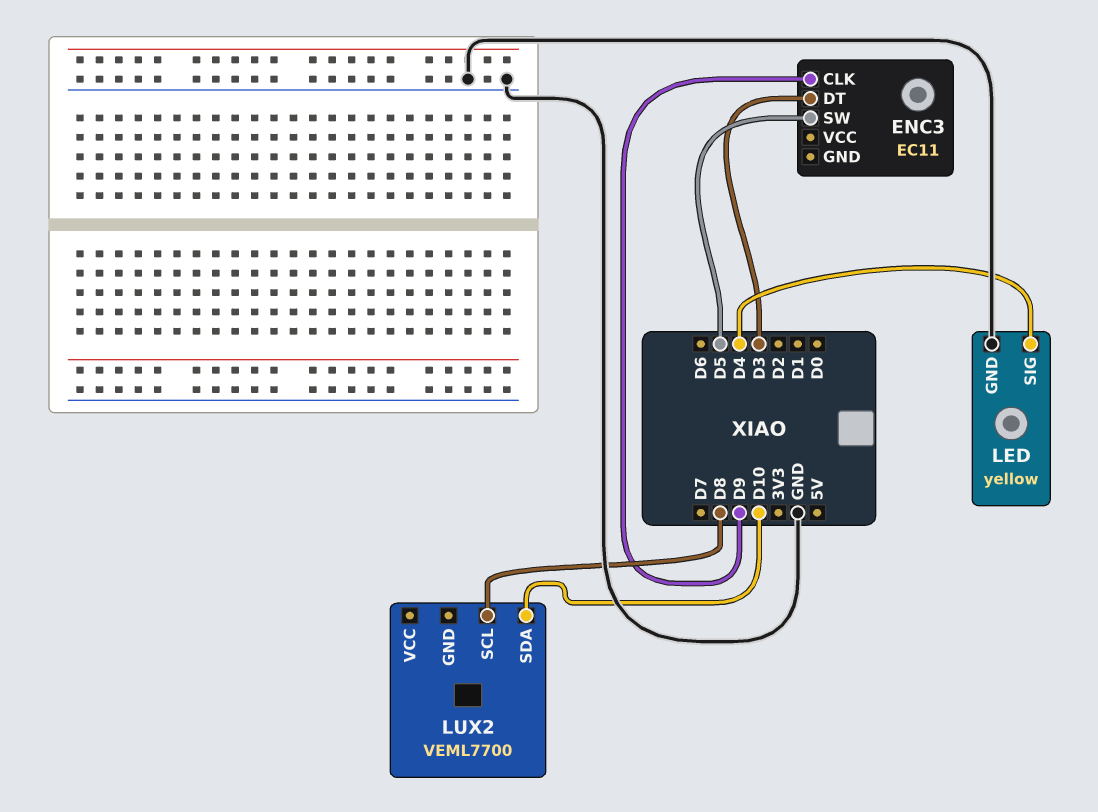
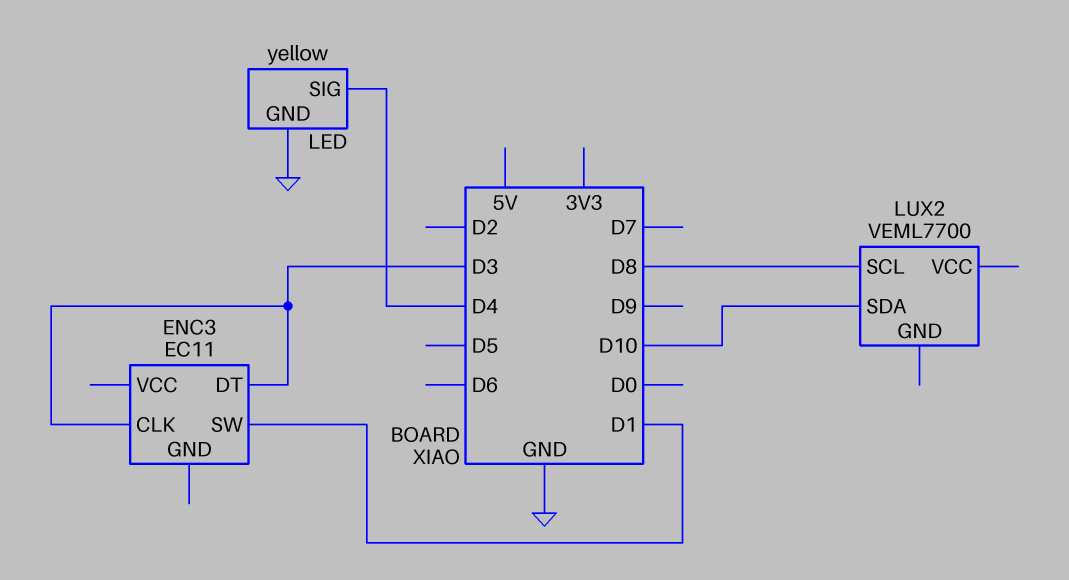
ENC3 pin CLK: D9 -> D3
ENC3 pin SW: D5 -> D1

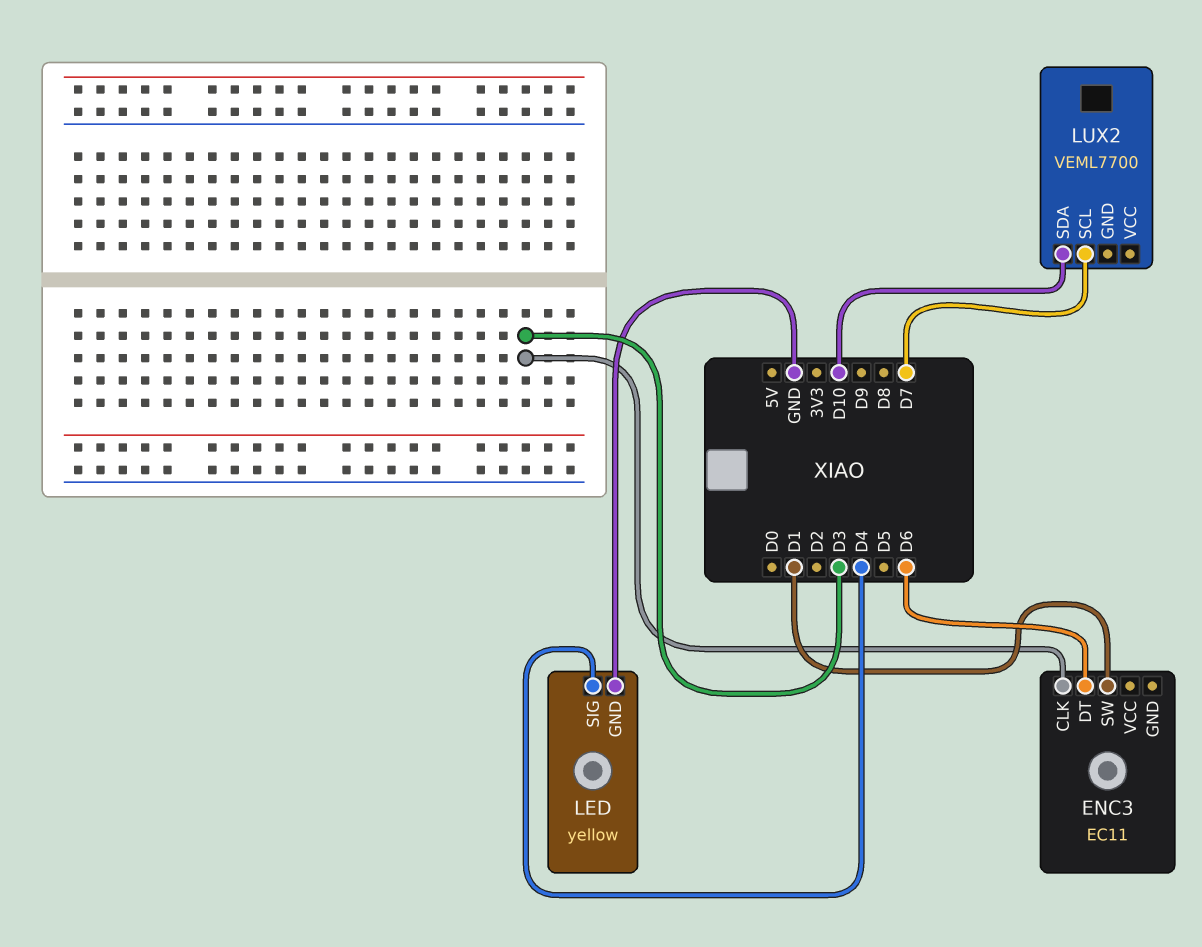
ENC3 pin DT: D3 -> D6
LUX2 pin SCL: D8 -> D7

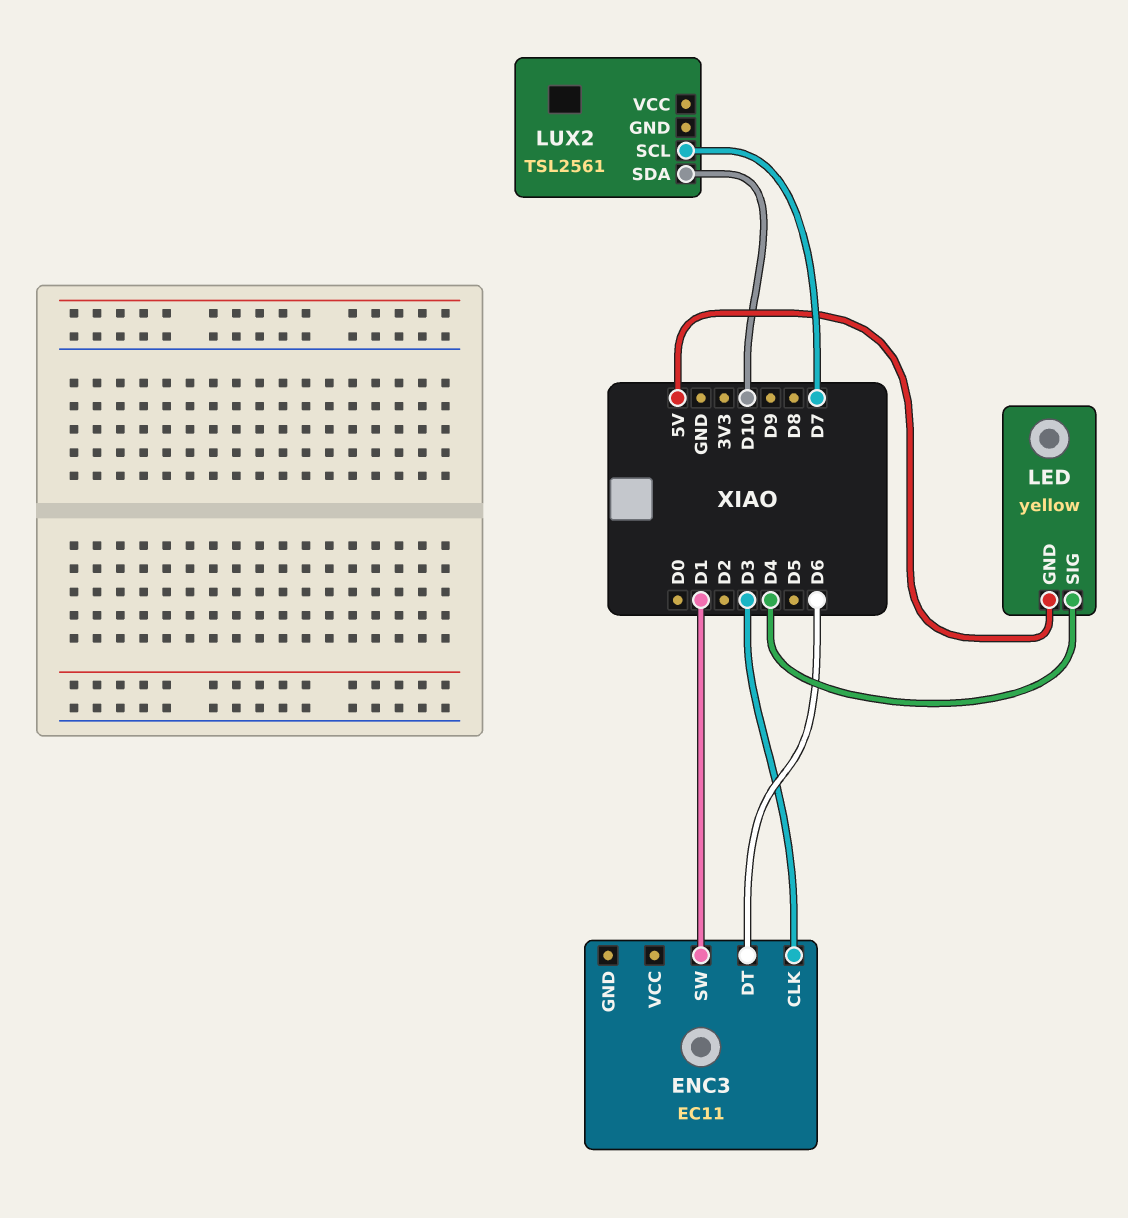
LED pin GND: GND -> 5V
LUX2: VEML7700 -> TSL2561

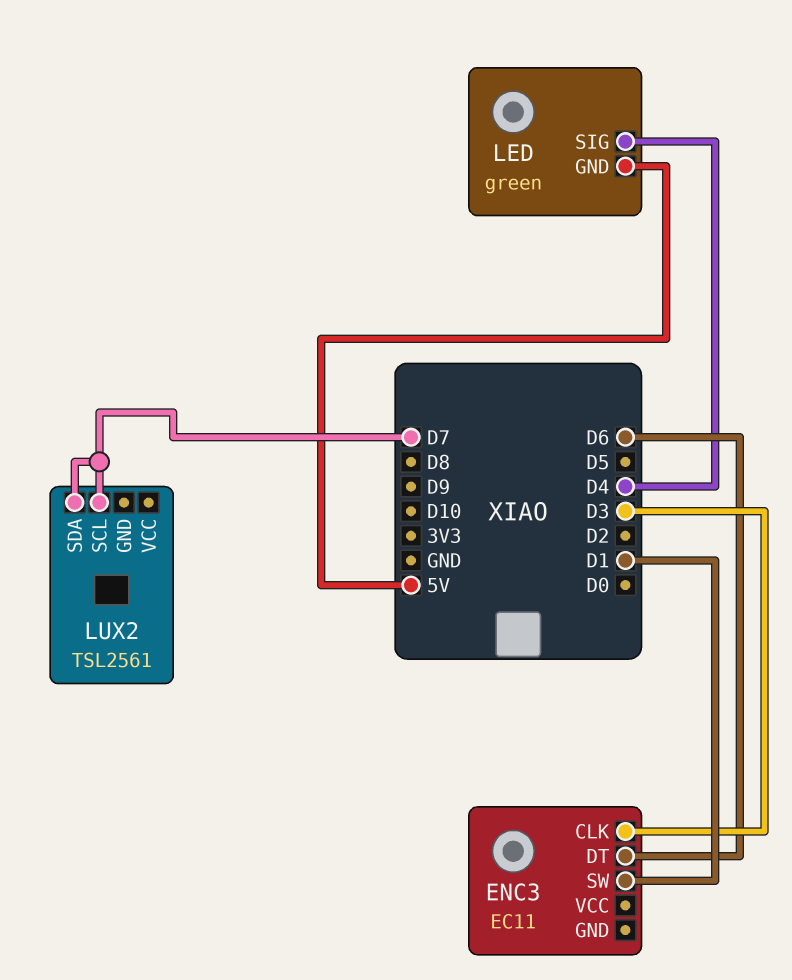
LED: yellow -> green
LUX2 pin SDA: D10 -> D7

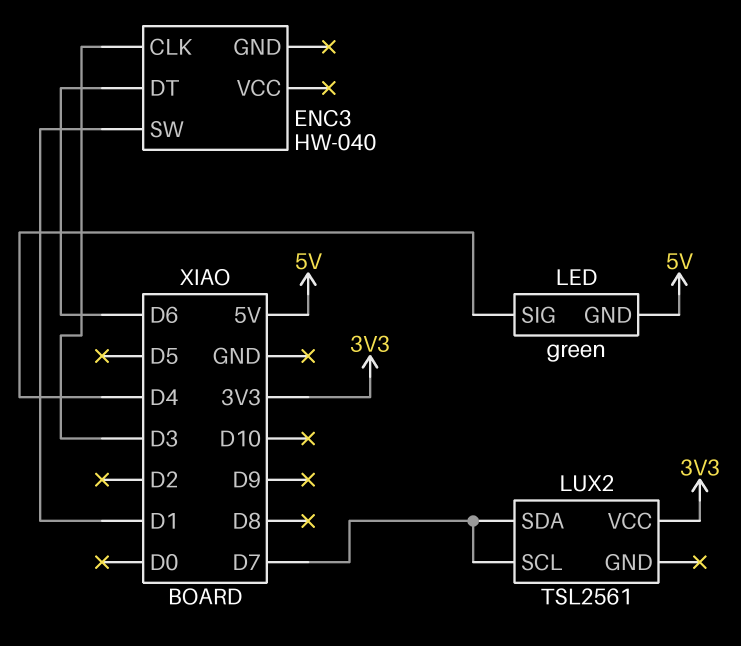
ENC3: EC11 -> HW-040
LUX2 pin VCC: none -> 3V3

